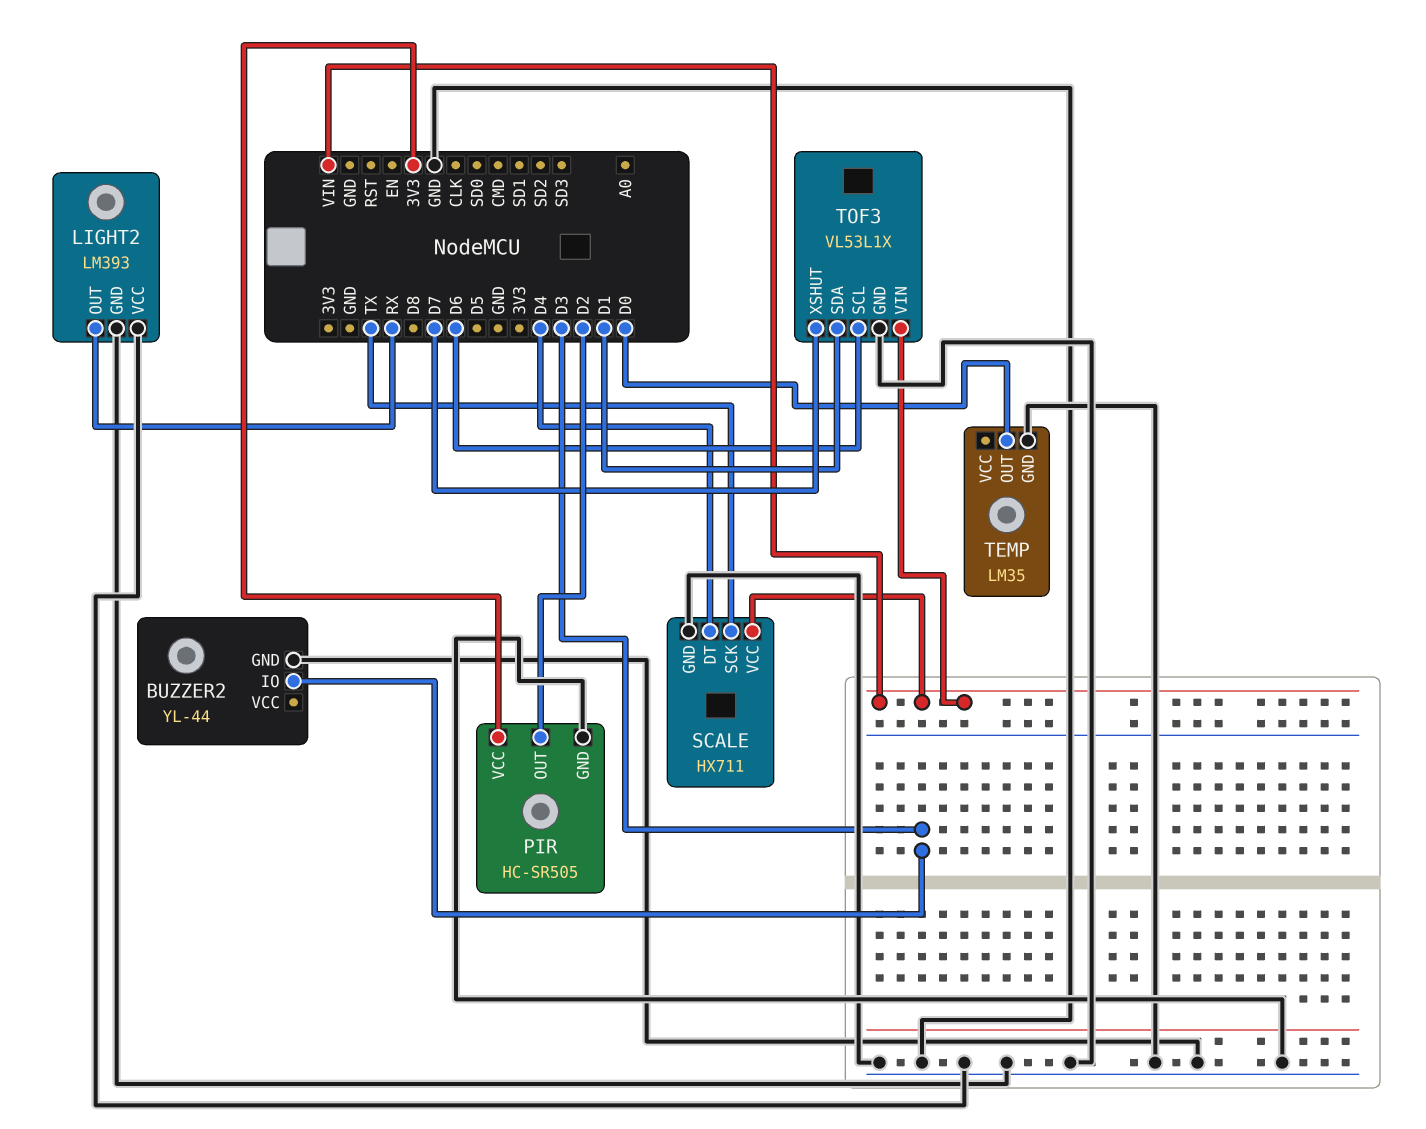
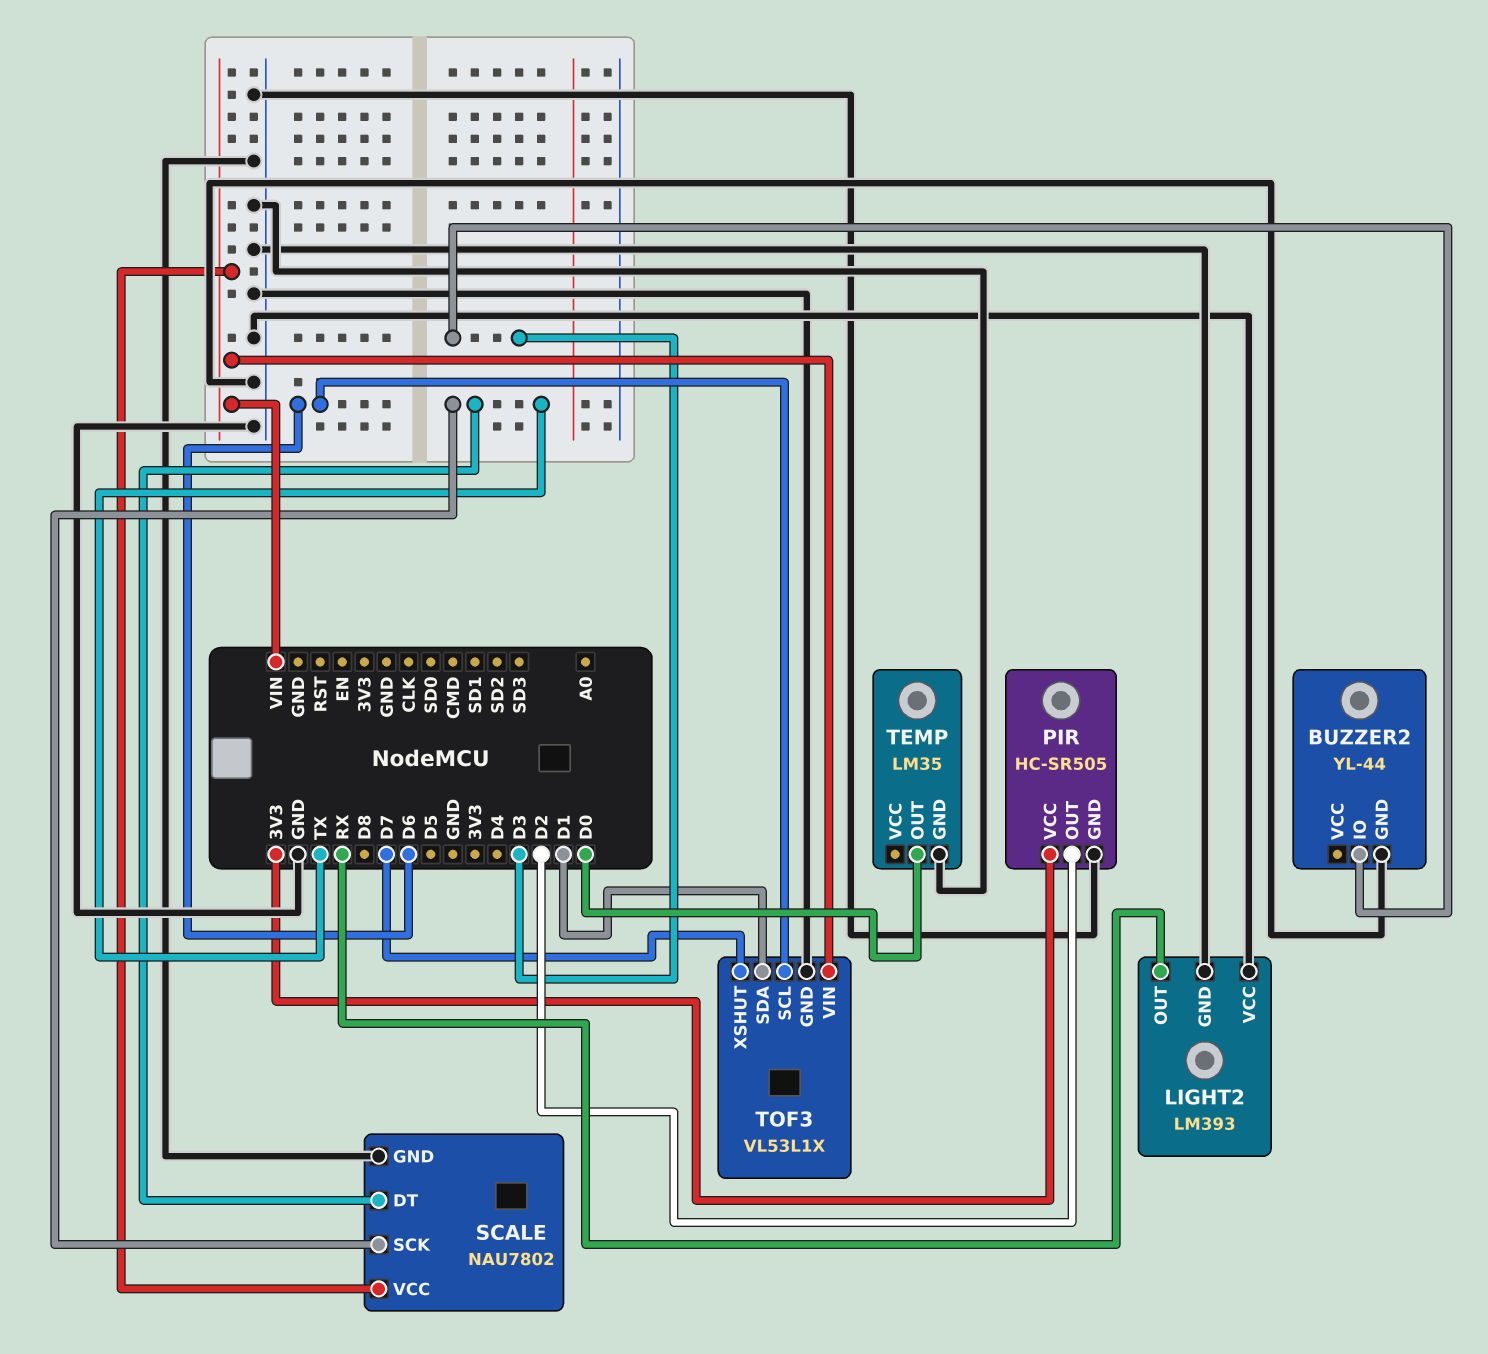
SCALE: HX711 -> NAU7802
SCALE pin DT: D4 -> TX

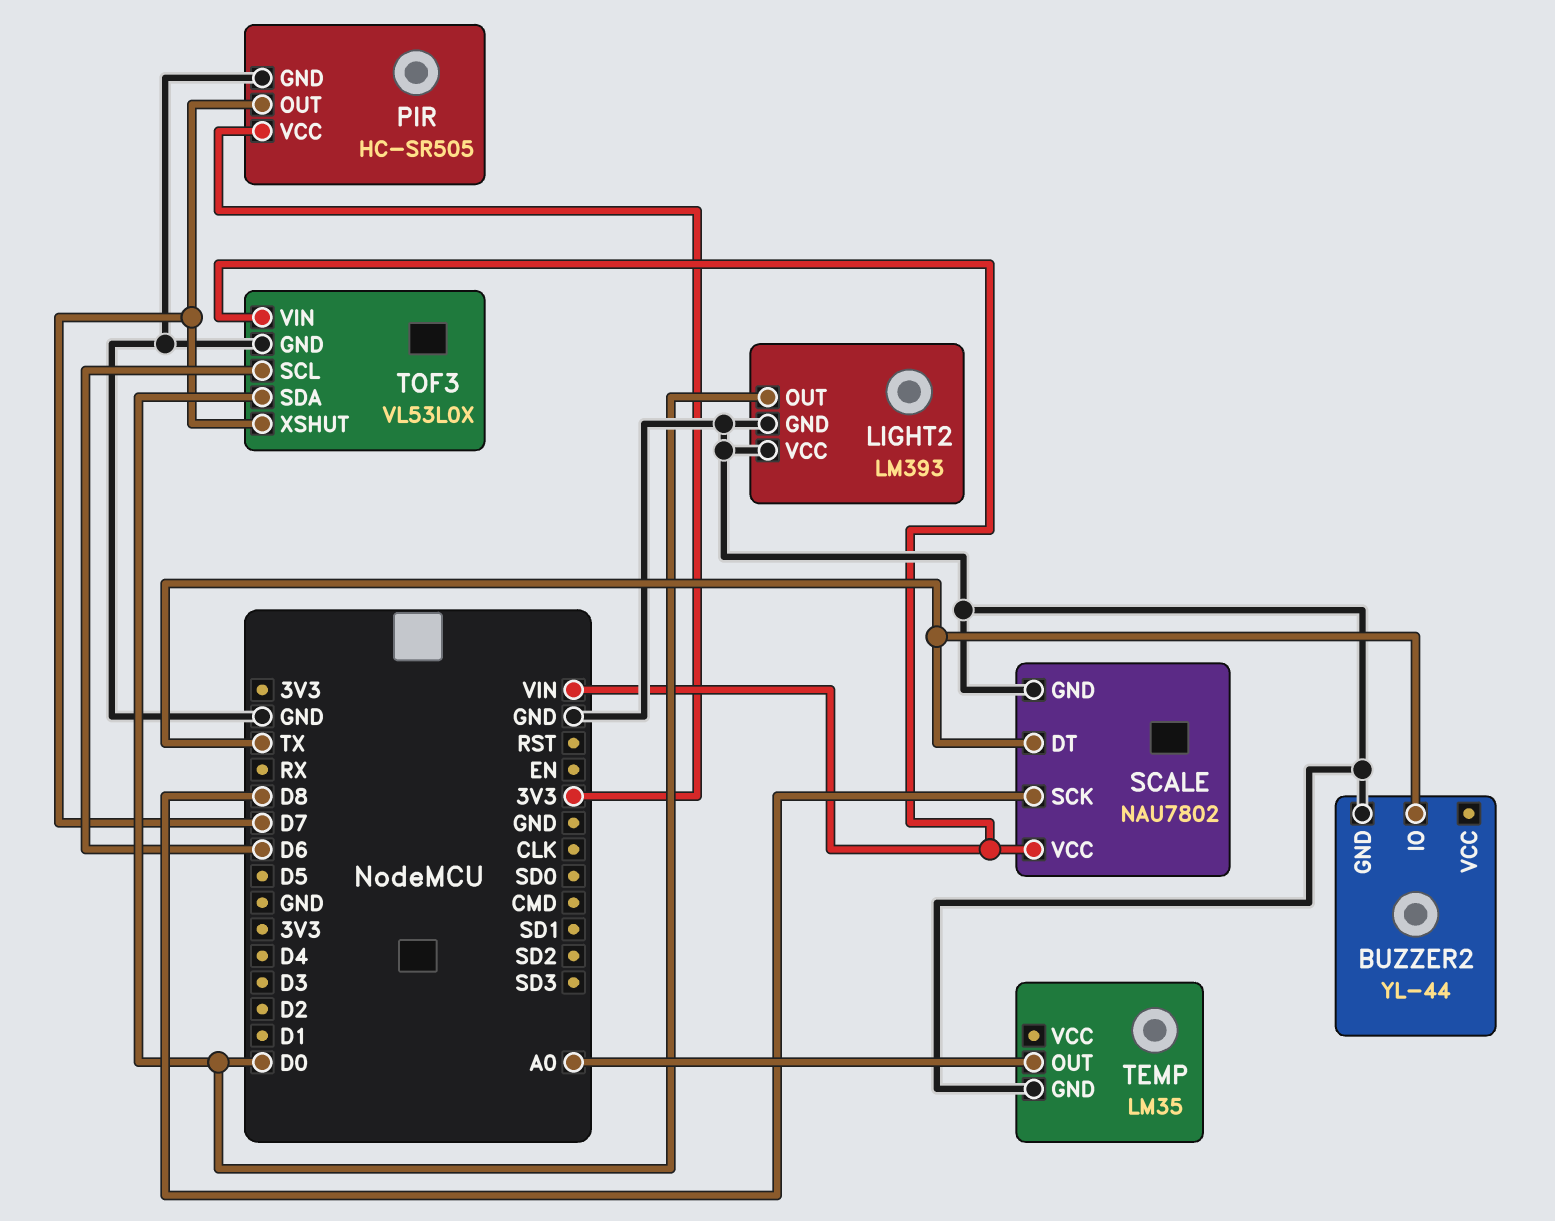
BUZZER2 pin IO: D3 -> TX
LIGHT2 pin OUT: RX -> D0
PIR pin OUT: D2 -> D7
SCALE pin SCK: TX -> D8
TEMP pin OUT: D0 -> A0
TOF3: VL53L1X -> VL53L0X
TOF3 pin SDA: D1 -> D0

